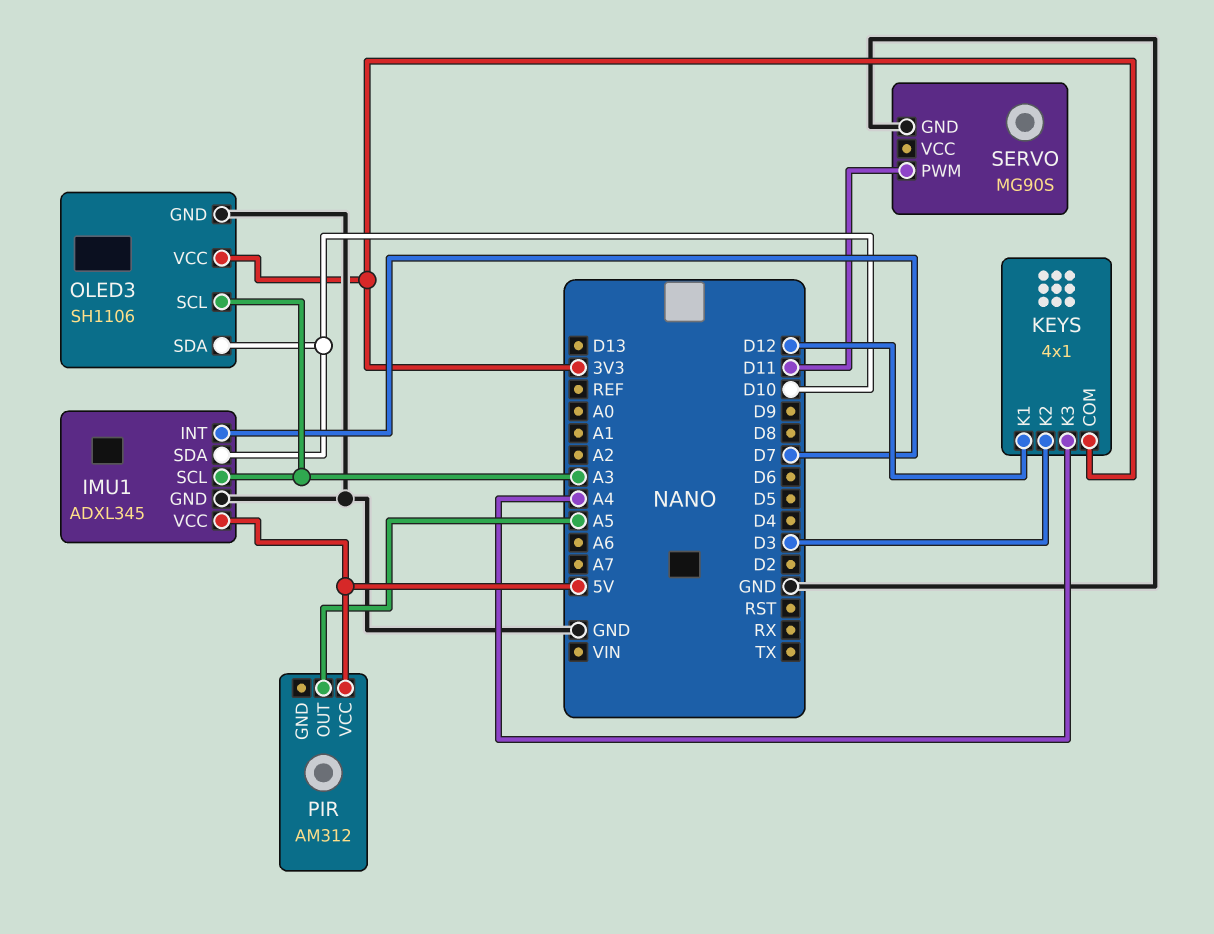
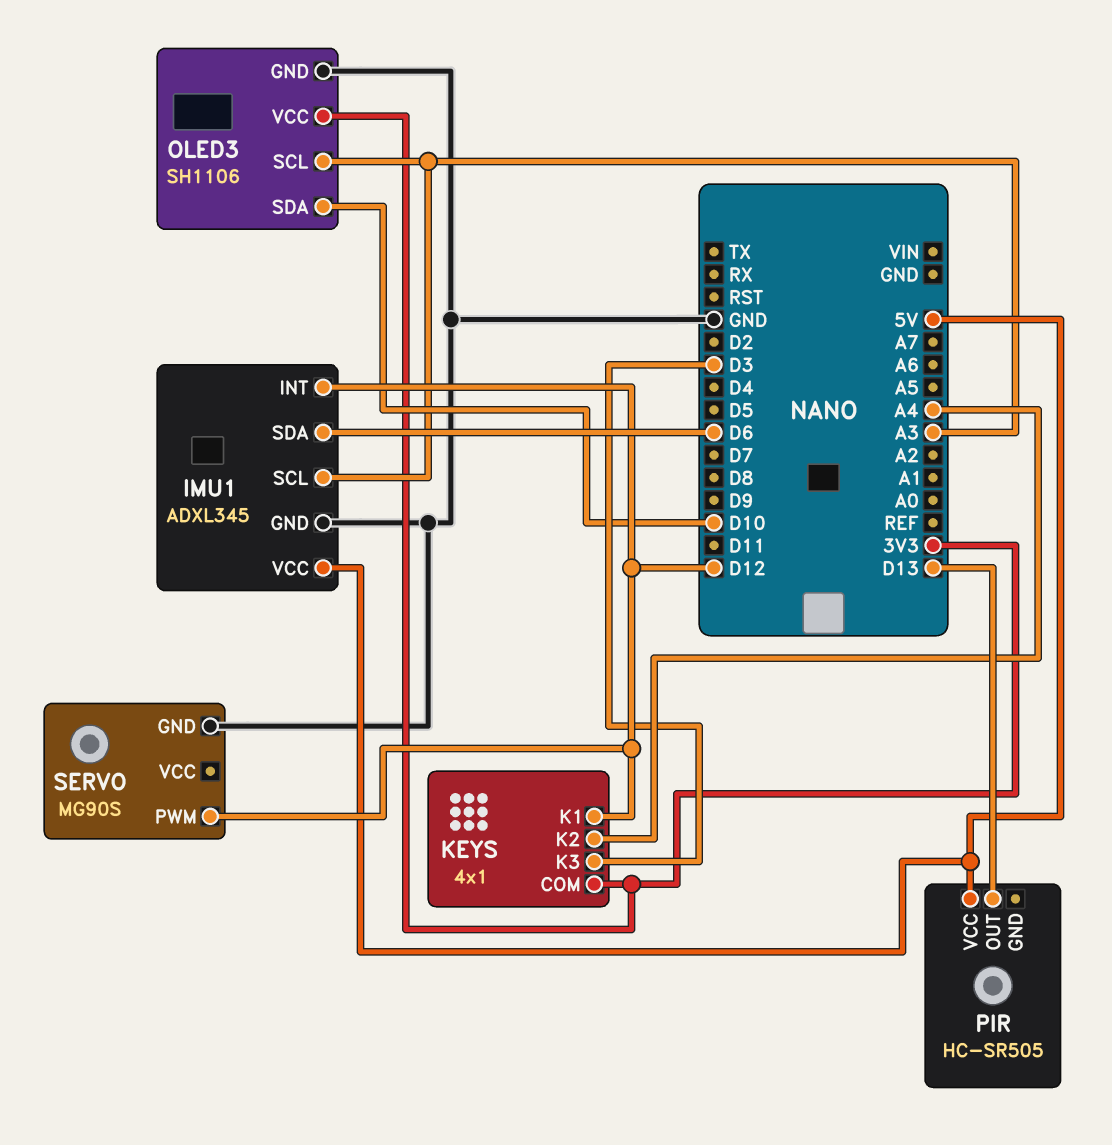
IMU1 pin INT: D7 -> D12
IMU1 pin SDA: D10 -> D6
KEYS pin K2: D3 -> A4
KEYS pin K3: A4 -> D3
PIR: AM312 -> HC-SR505
PIR pin OUT: A5 -> D13
SERVO pin PWM: D11 -> D12

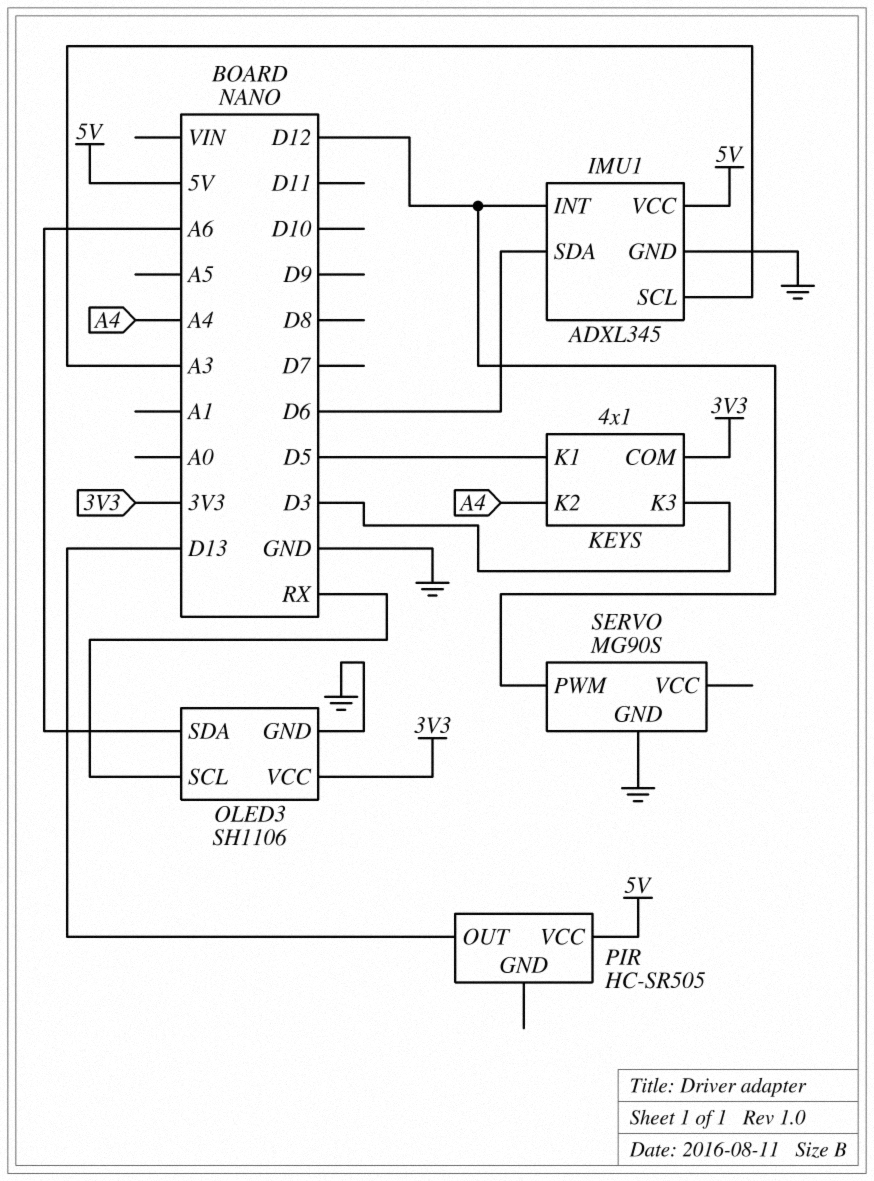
KEYS pin K1: D12 -> D5
OLED3 pin SCL: A3 -> RX
OLED3 pin SDA: D10 -> A6

